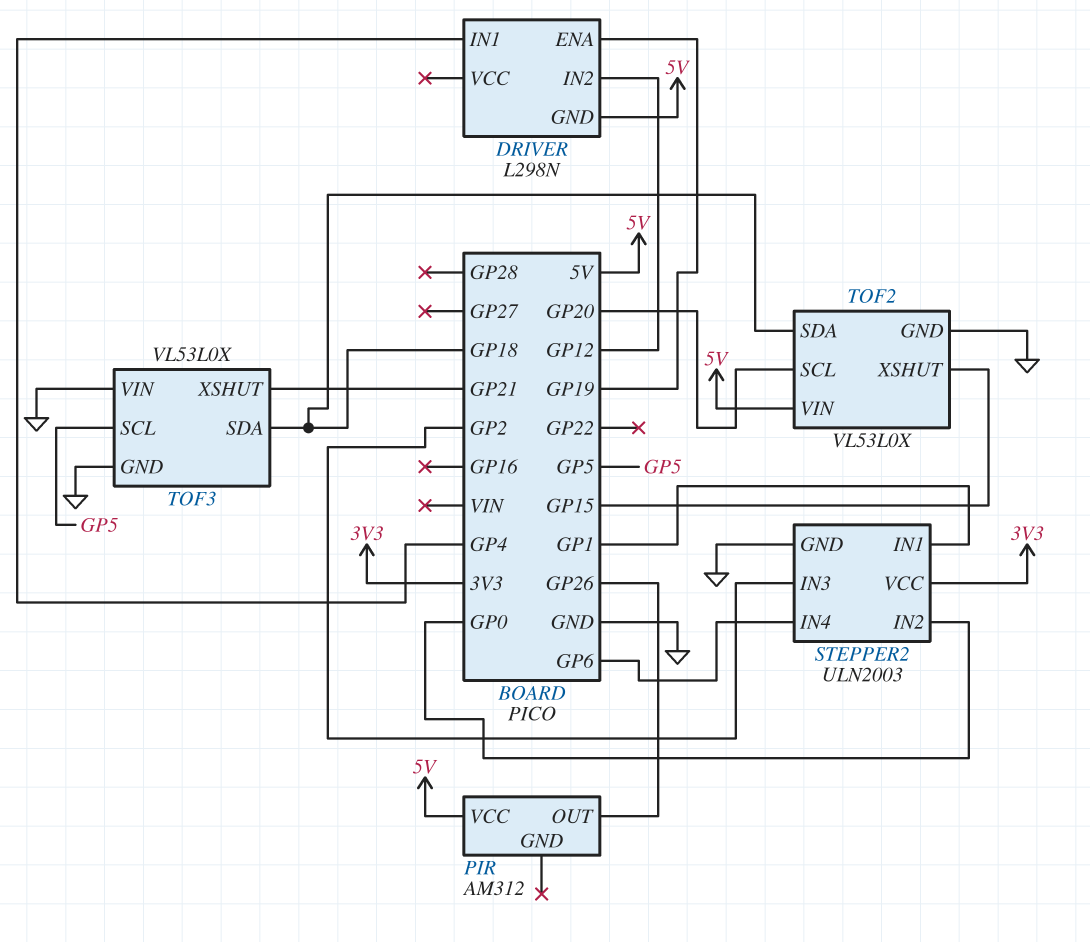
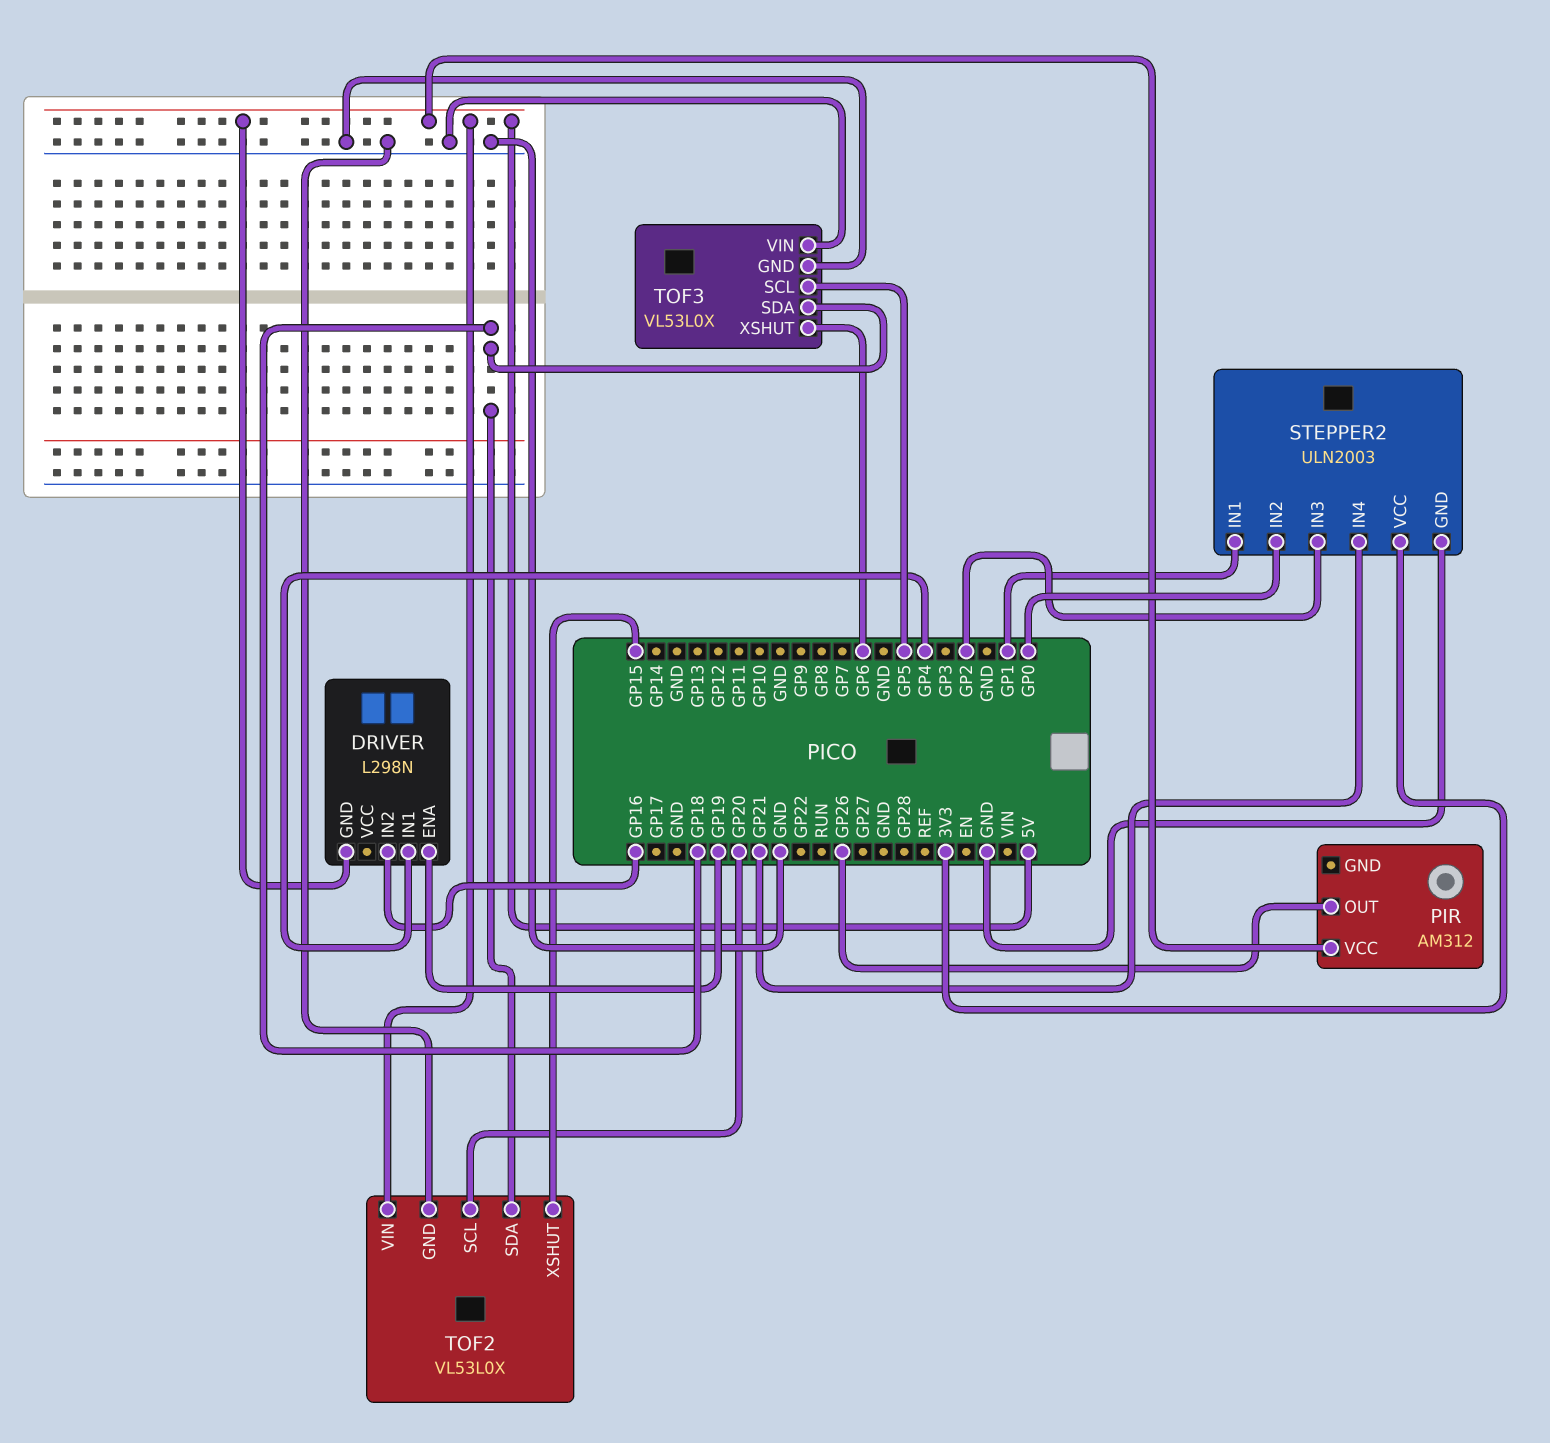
DRIVER pin IN2: GP12 -> GP16
STEPPER2 pin IN4: GP6 -> GP21
TOF3 pin XSHUT: GP21 -> GP6

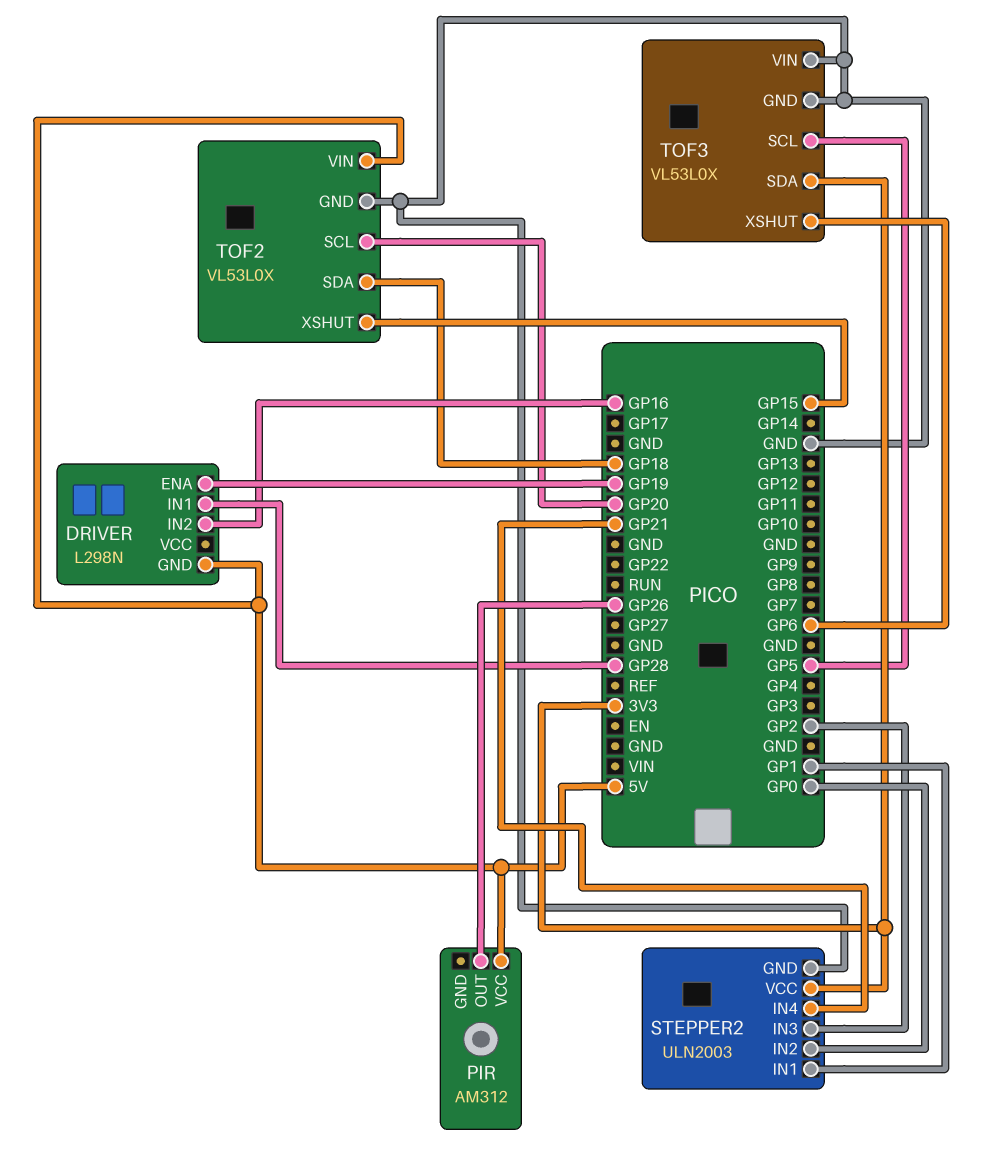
DRIVER pin IN1: GP4 -> GP28
TOF3 pin SDA: GP18 -> 3V3

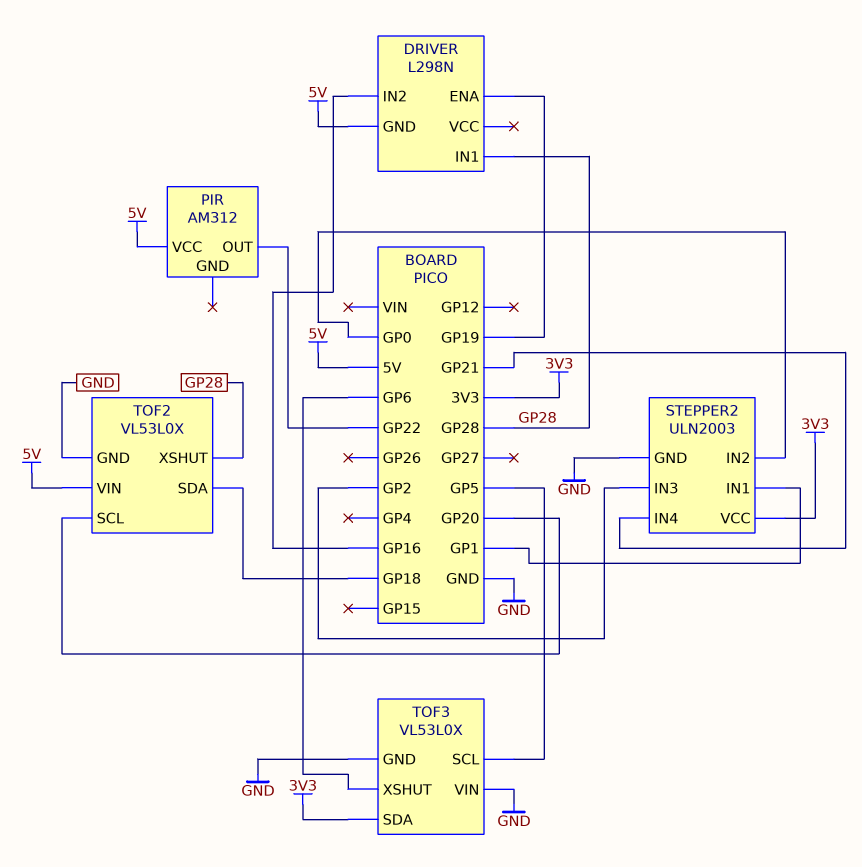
PIR pin OUT: GP26 -> GP22
TOF2 pin XSHUT: GP15 -> GP28

